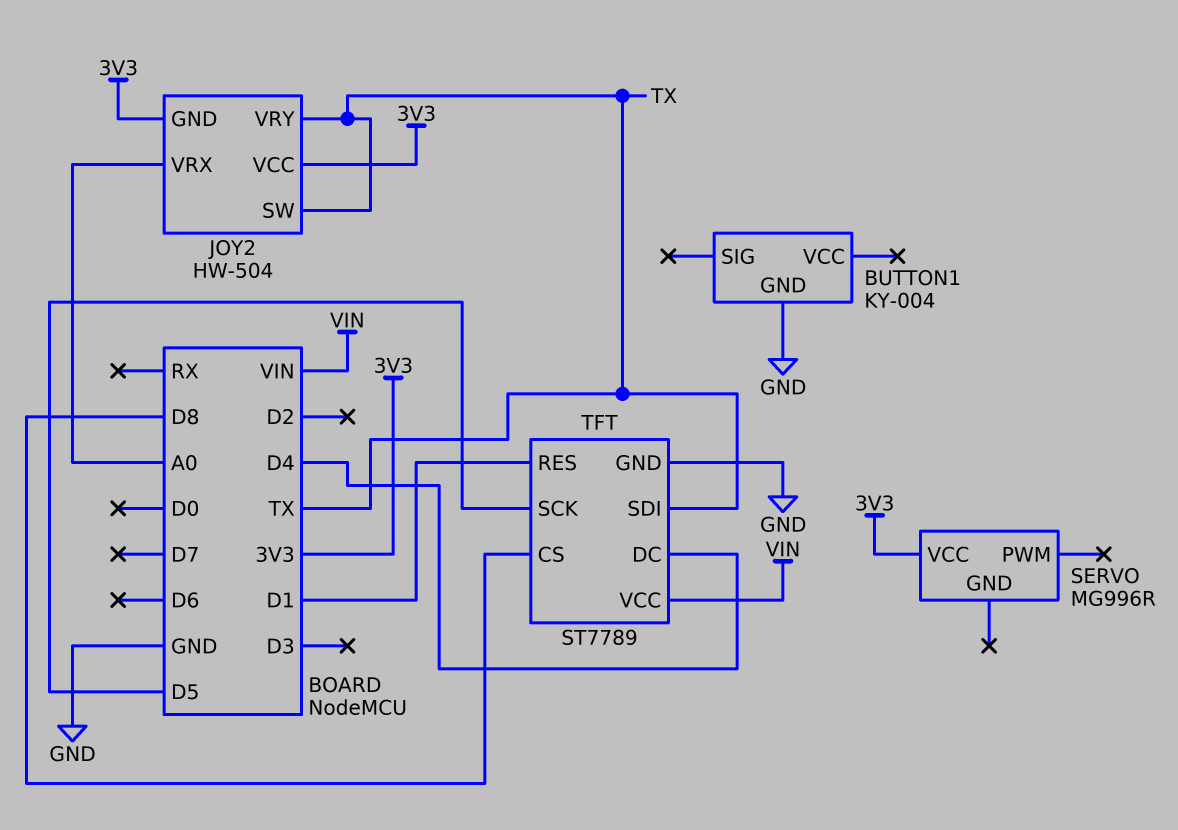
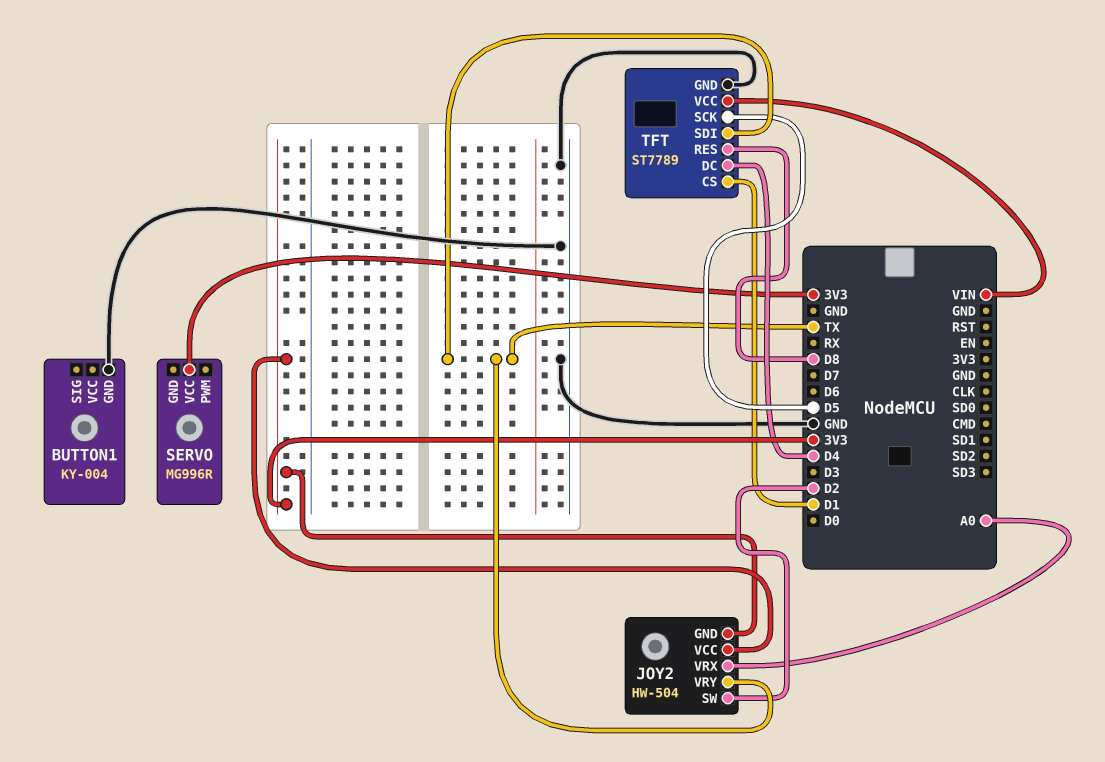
JOY2 pin SW: TX -> D2
TFT pin CS: D8 -> D1
TFT pin RES: D1 -> D8

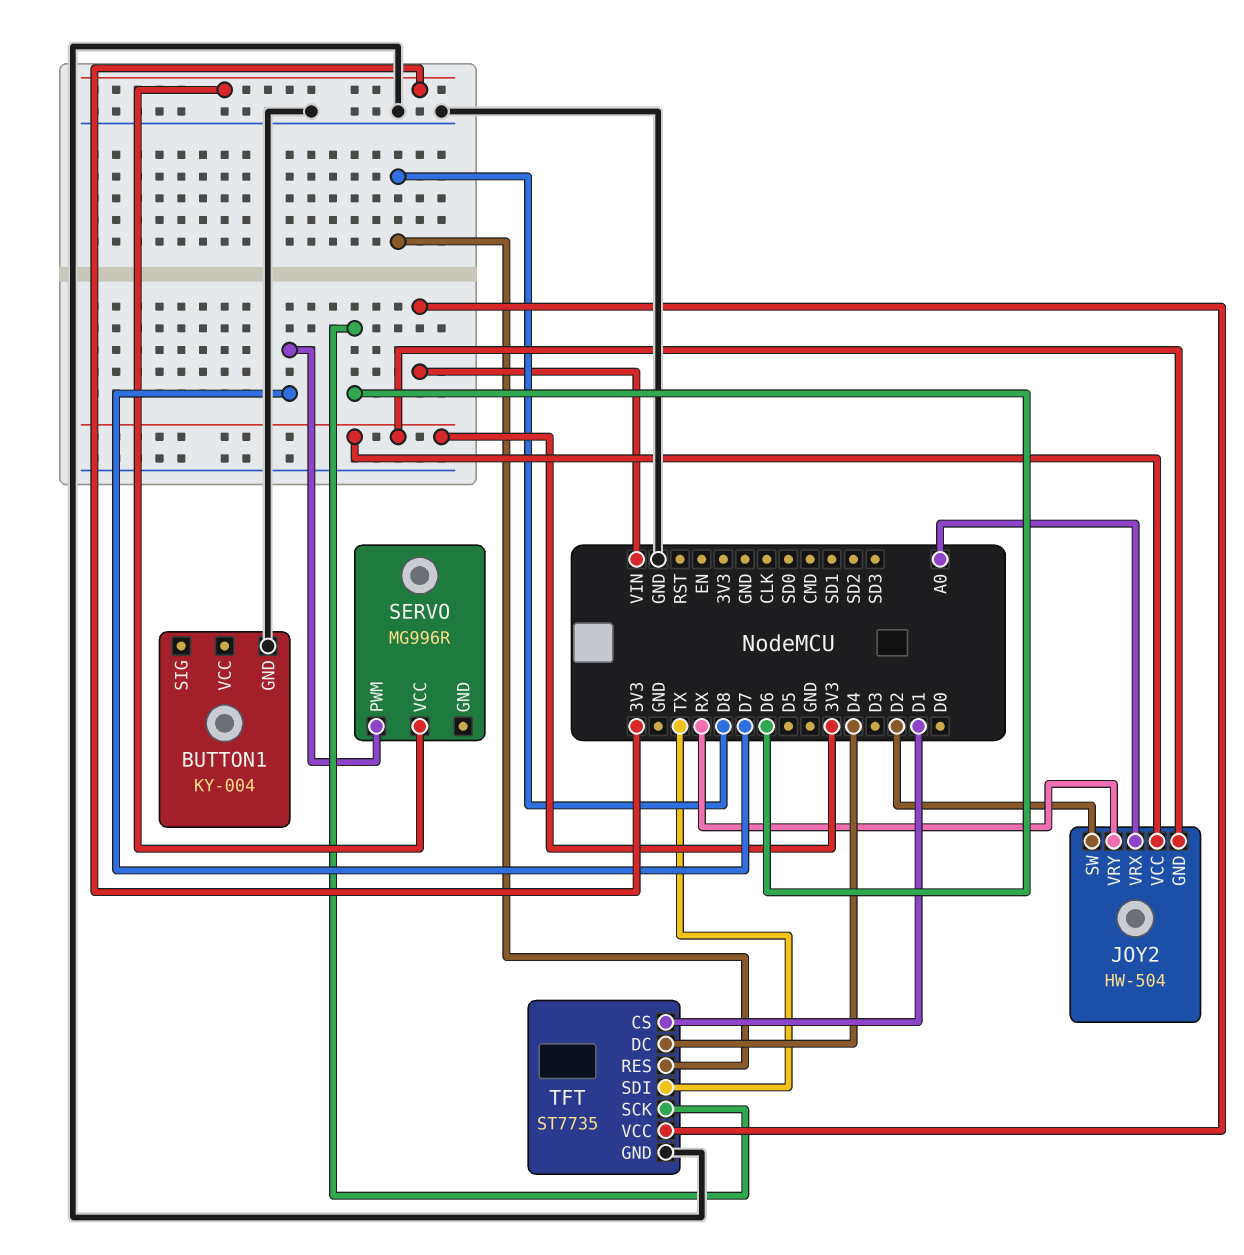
JOY2 pin VRY: TX -> RX
SERVO pin PWM: none -> D7
TFT: ST7789 -> ST7735
TFT pin SCK: D5 -> D6

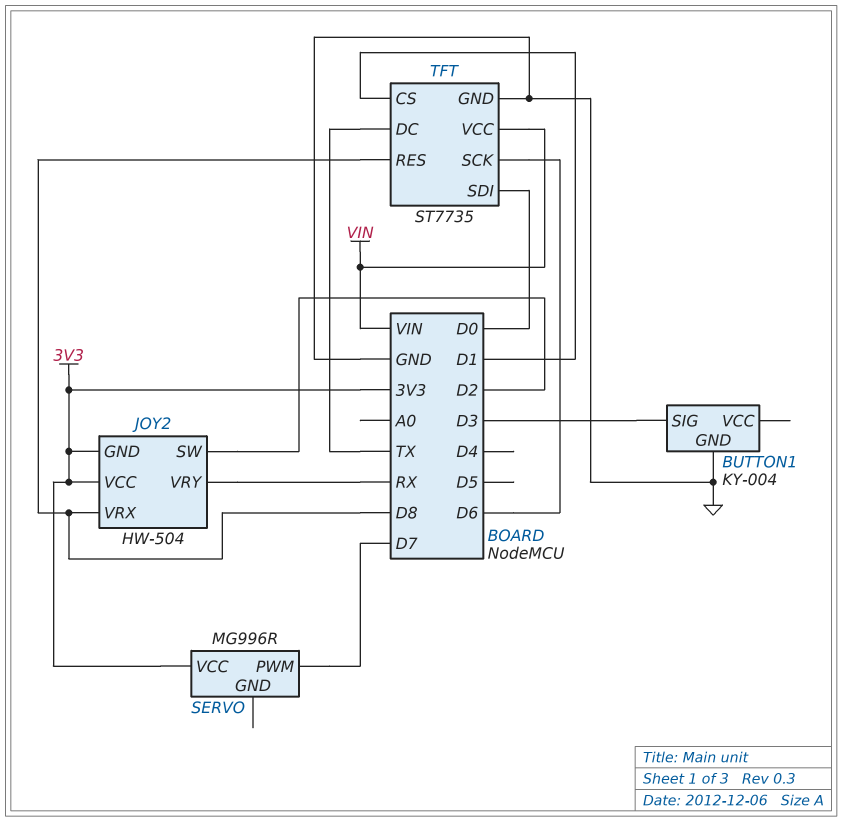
BUTTON1 pin SIG: none -> D3
JOY2 pin VRX: A0 -> D8
TFT pin DC: D4 -> TX
TFT pin SDI: TX -> D0

